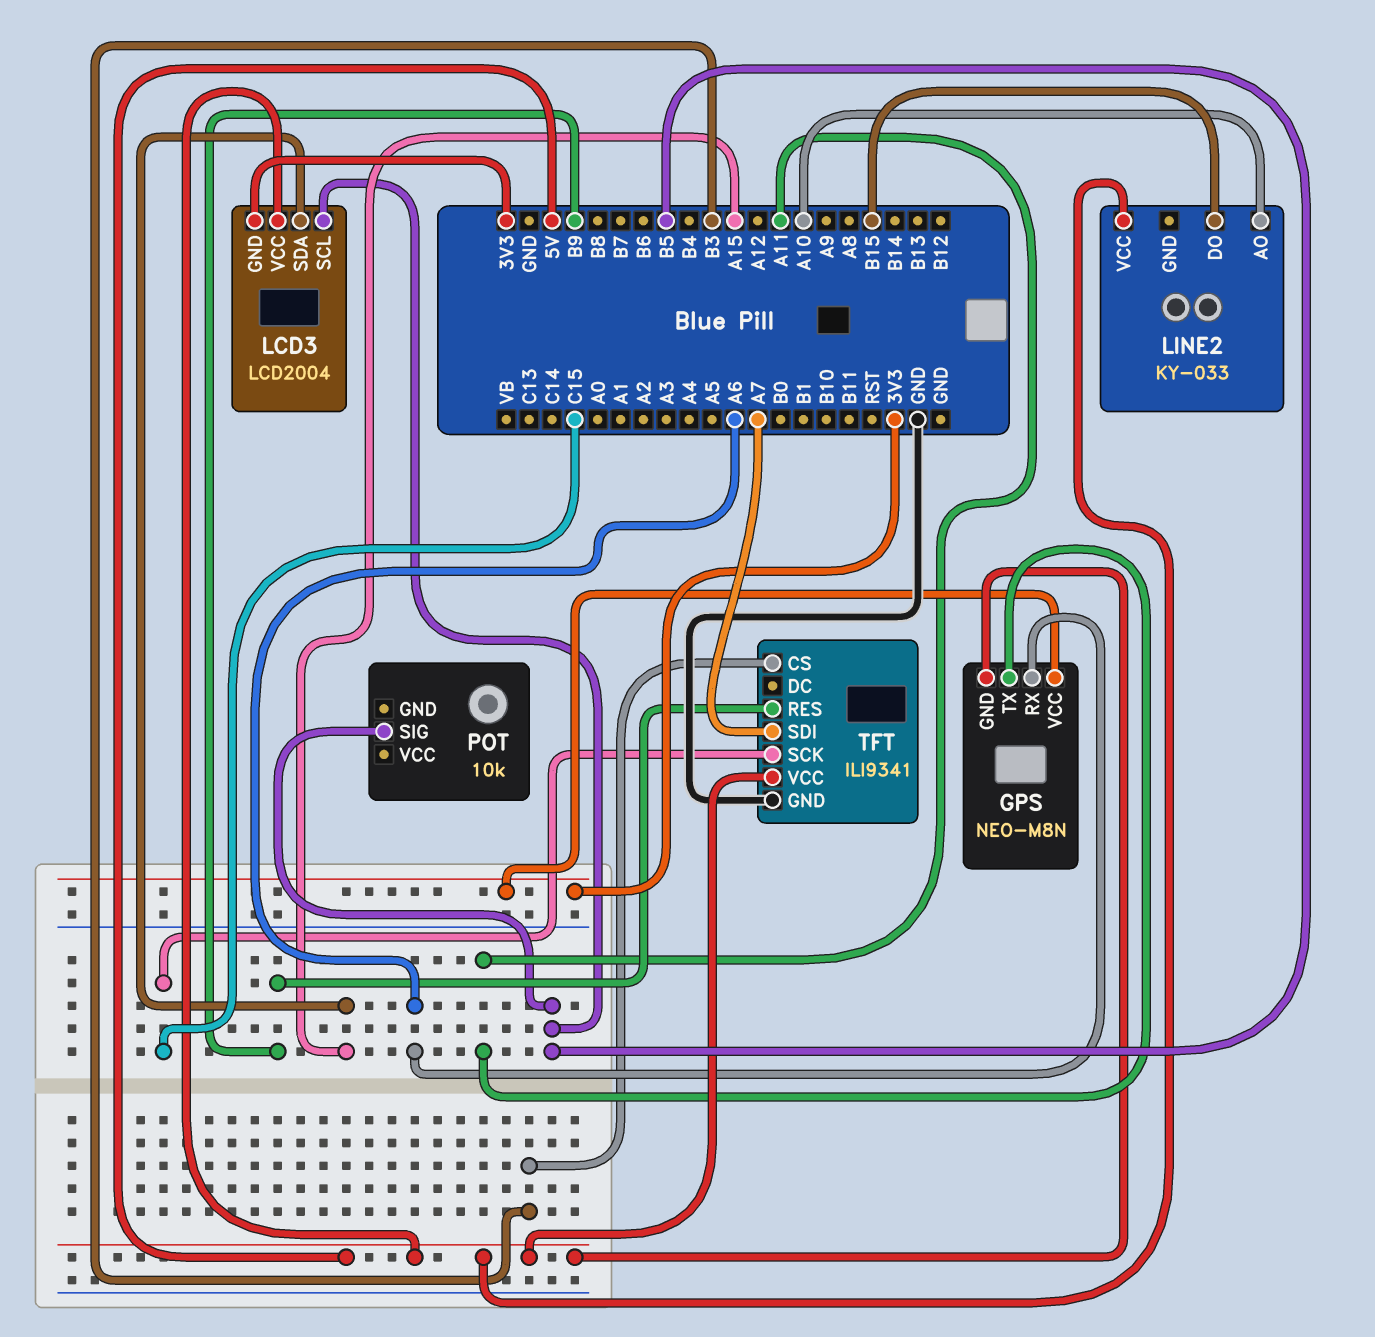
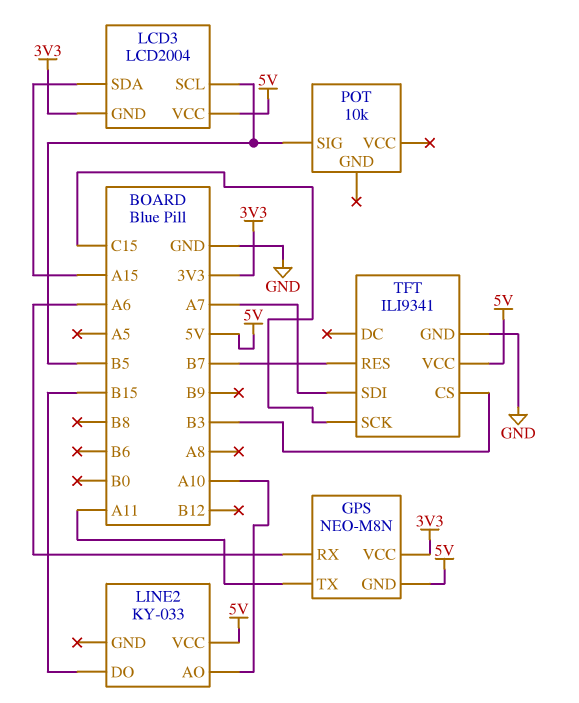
TFT pin RES: B9 -> B7

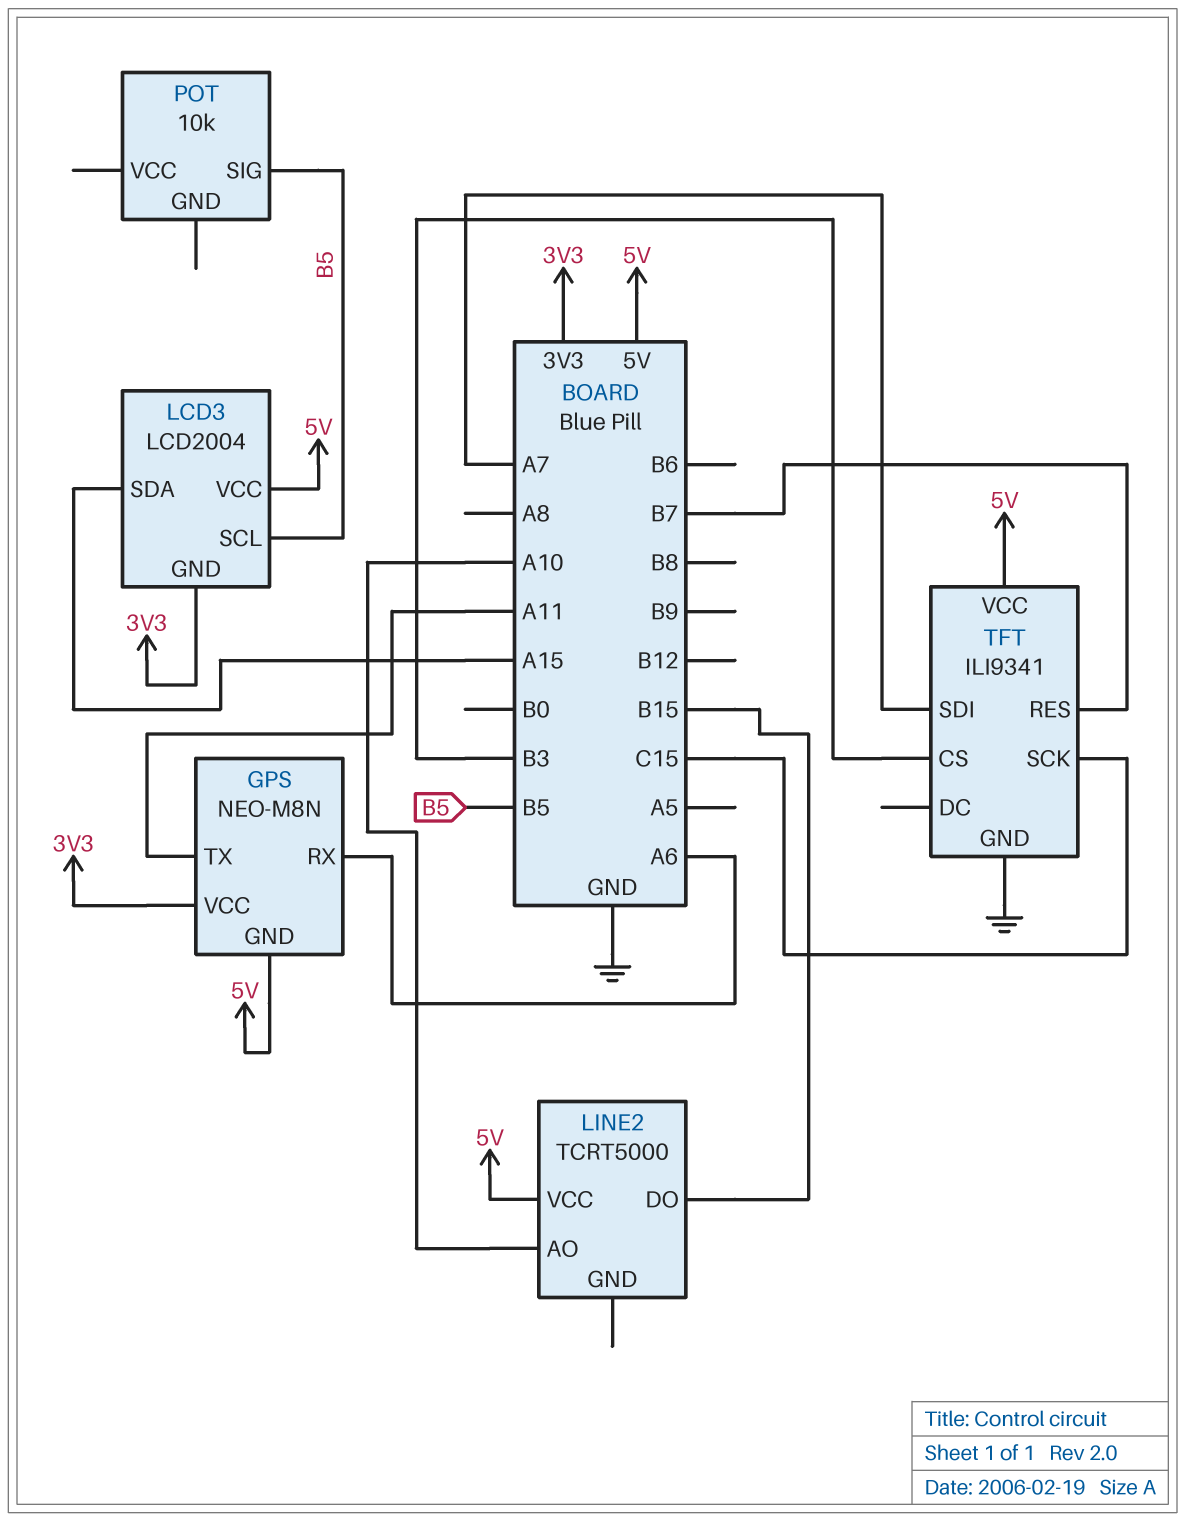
LINE2: KY-033 -> TCRT5000

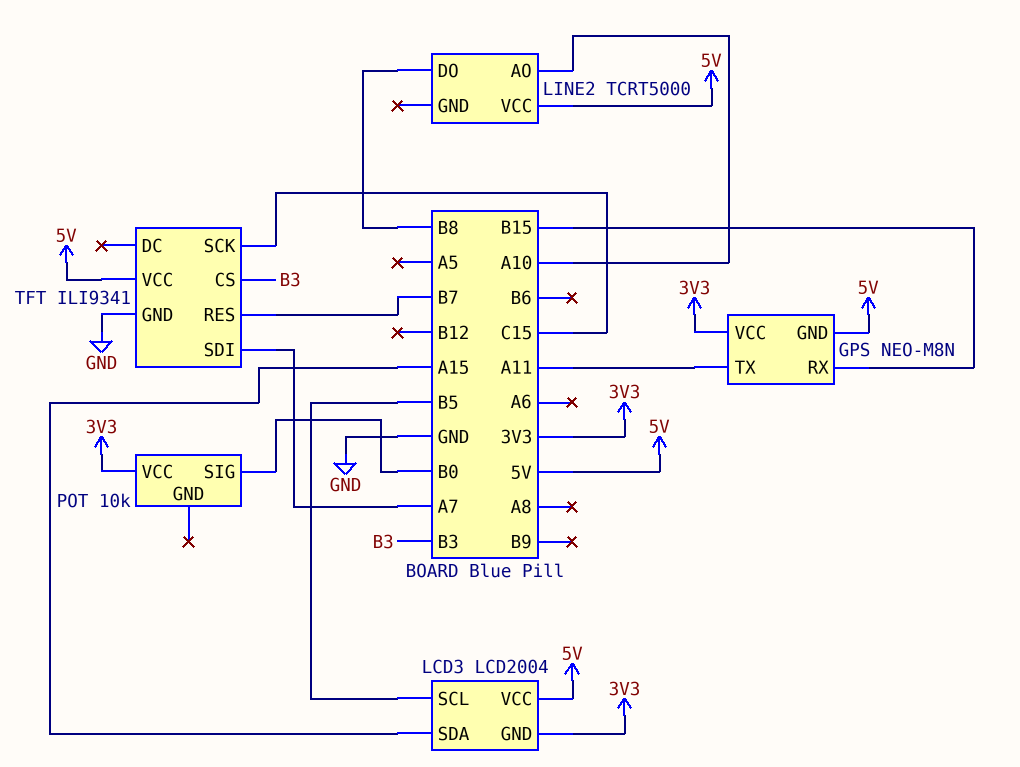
GPS pin RX: A6 -> B15
LINE2 pin DO: B15 -> B8
POT pin SIG: B5 -> B0
POT pin VCC: none -> 3V3

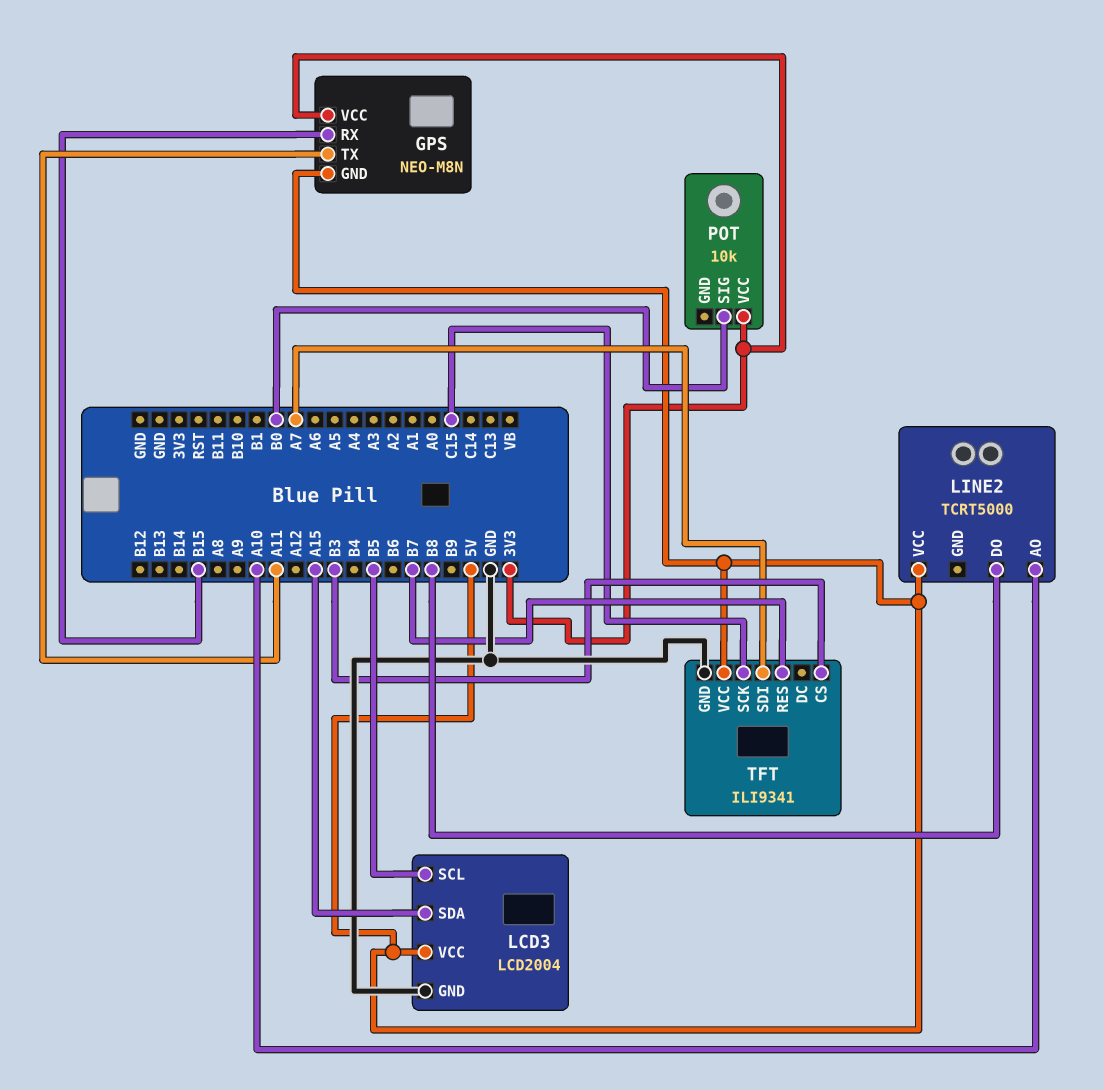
LCD3 pin GND: 3V3 -> GND

